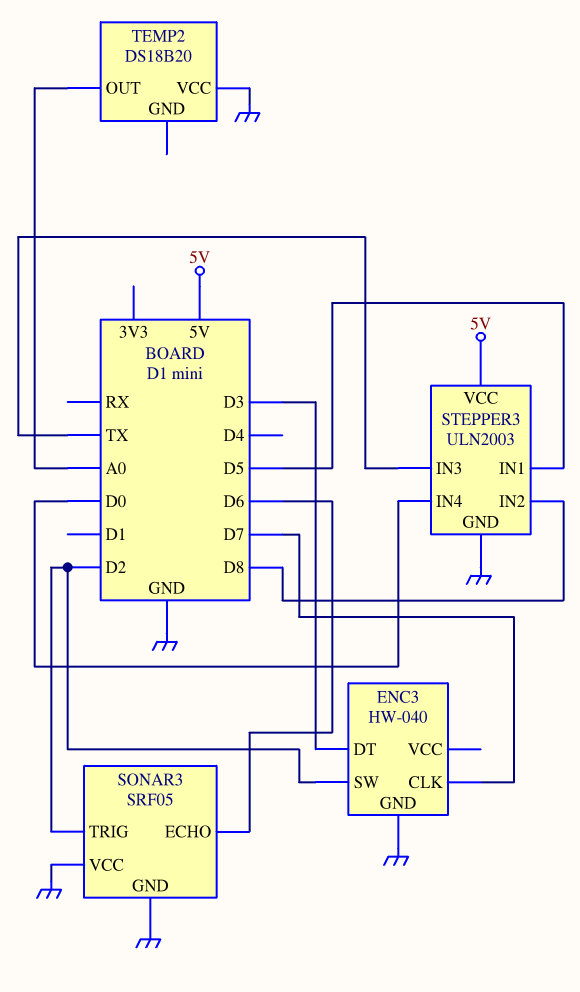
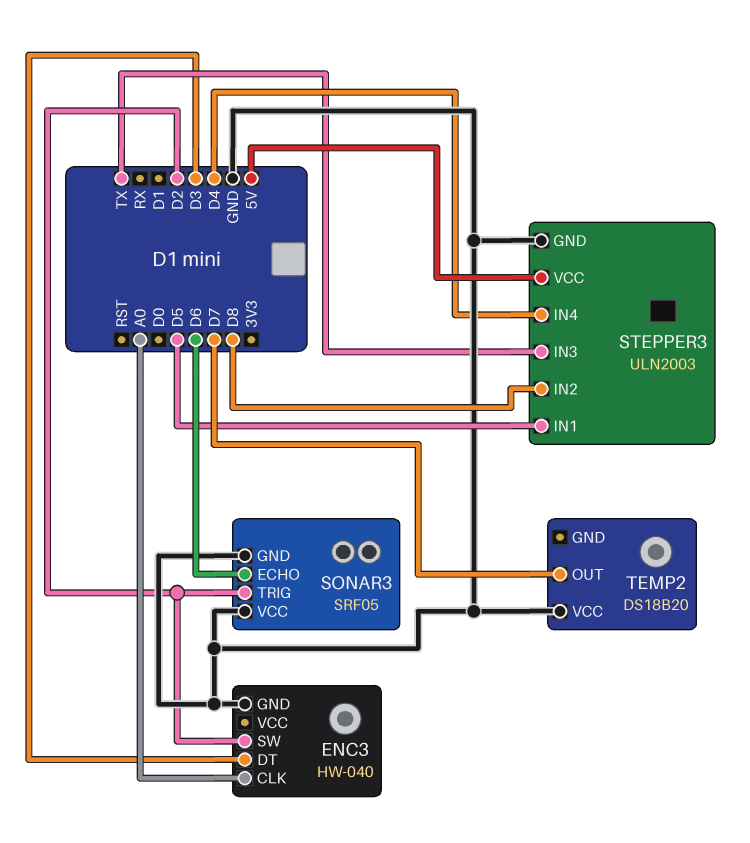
ENC3 pin CLK: D7 -> A0
STEPPER3 pin IN4: D0 -> D4
TEMP2 pin OUT: A0 -> D7

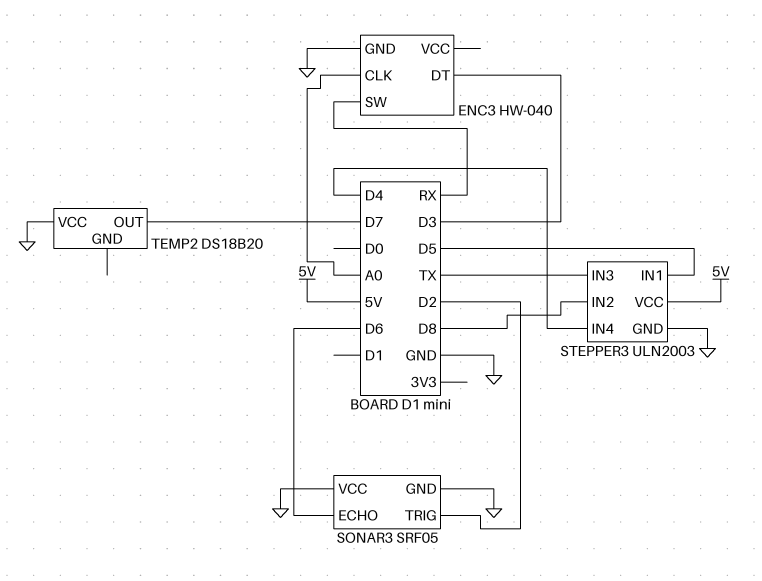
ENC3 pin SW: D2 -> RX

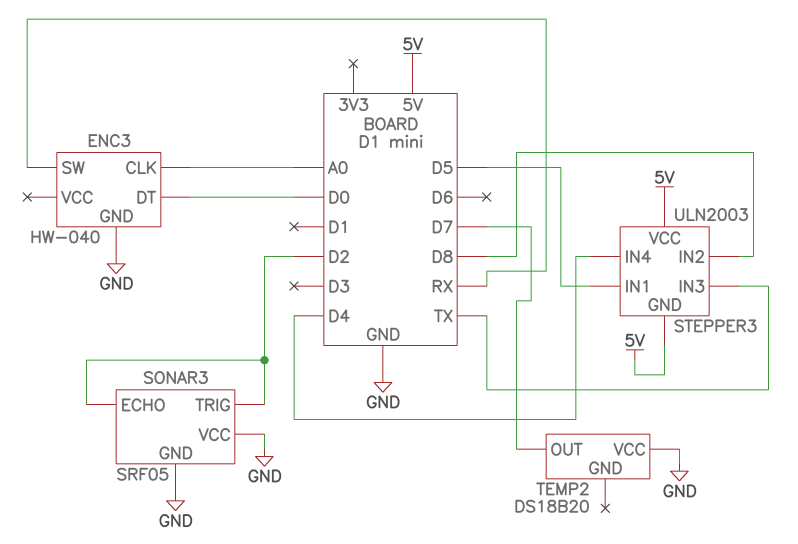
ENC3 pin DT: D3 -> D0
SONAR3 pin ECHO: D6 -> D2
STEPPER3 pin GND: GND -> 5V

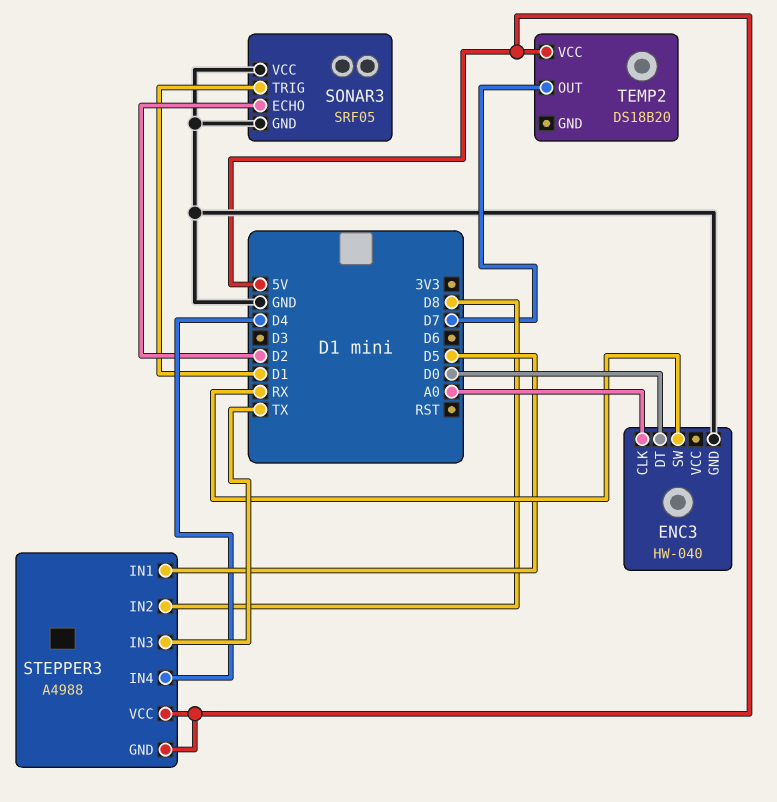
SONAR3 pin TRIG: D2 -> D1
STEPPER3: ULN2003 -> A4988
TEMP2 pin VCC: GND -> 5V

